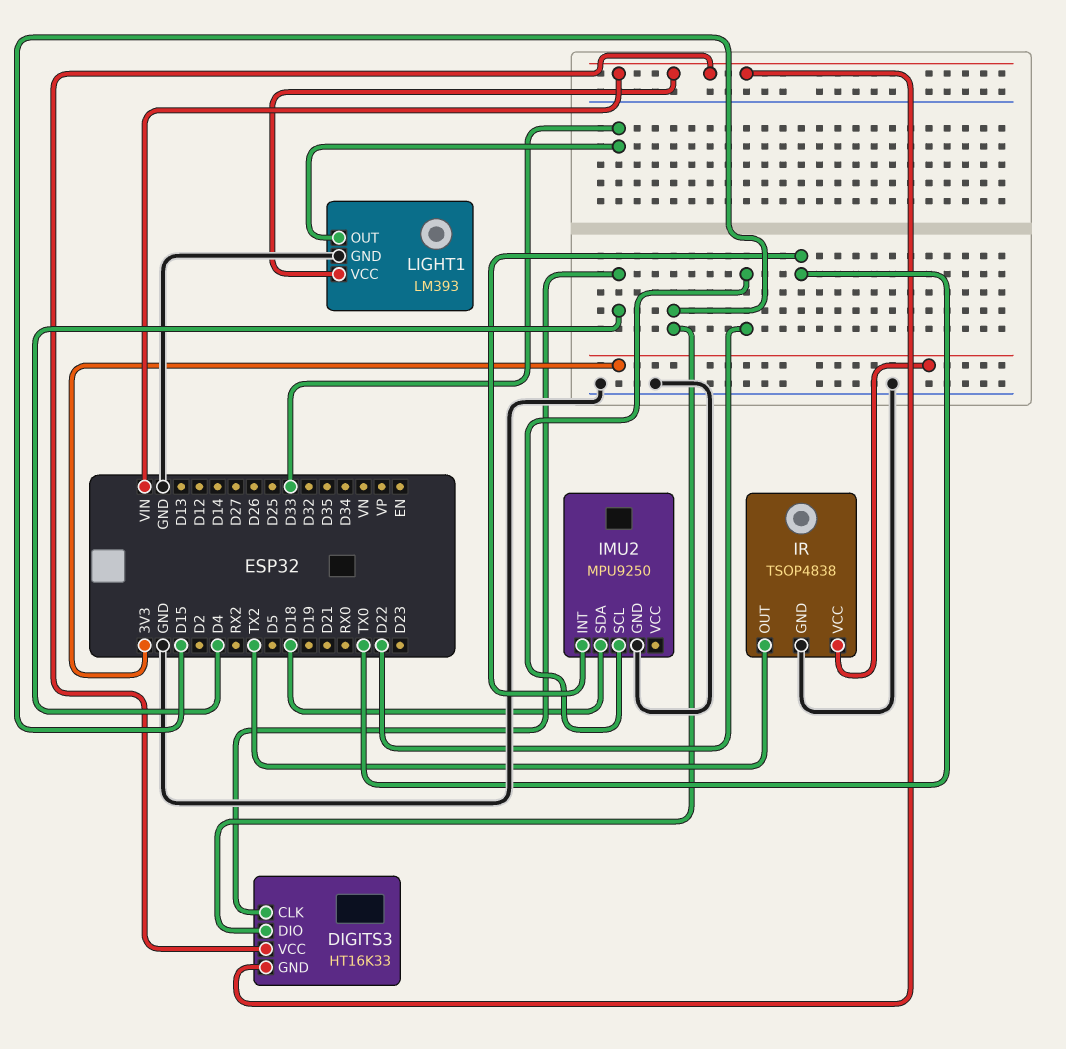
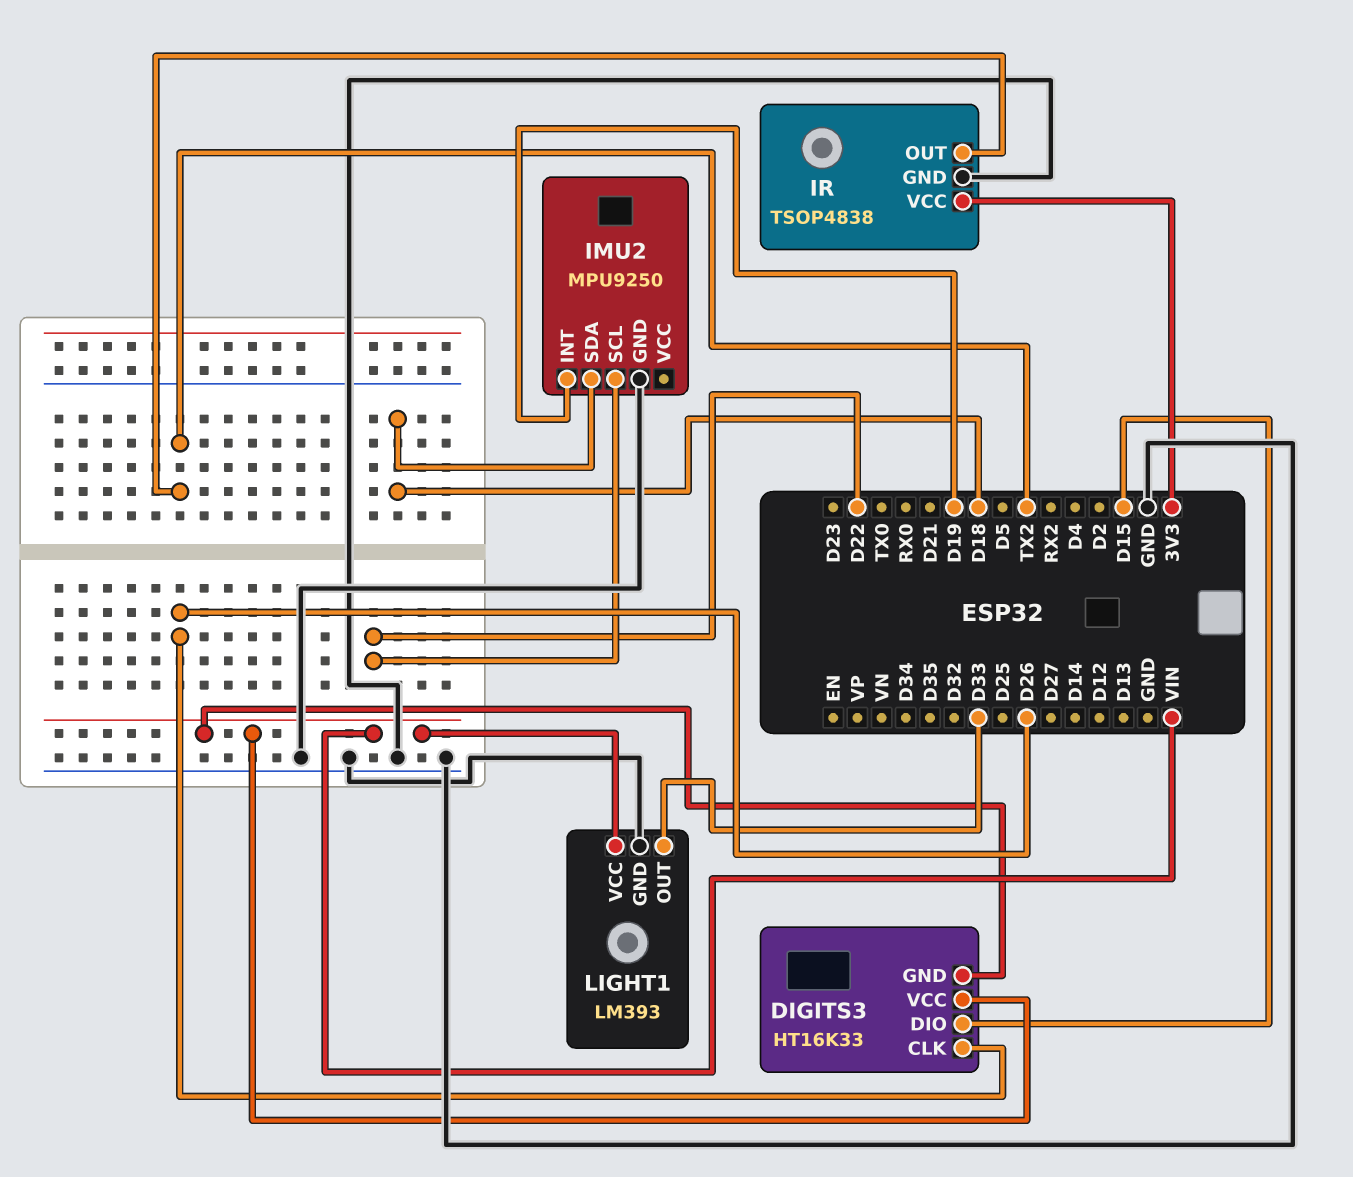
DIGITS3 pin CLK: D4 -> D26
IMU2 pin INT: TX0 -> D19

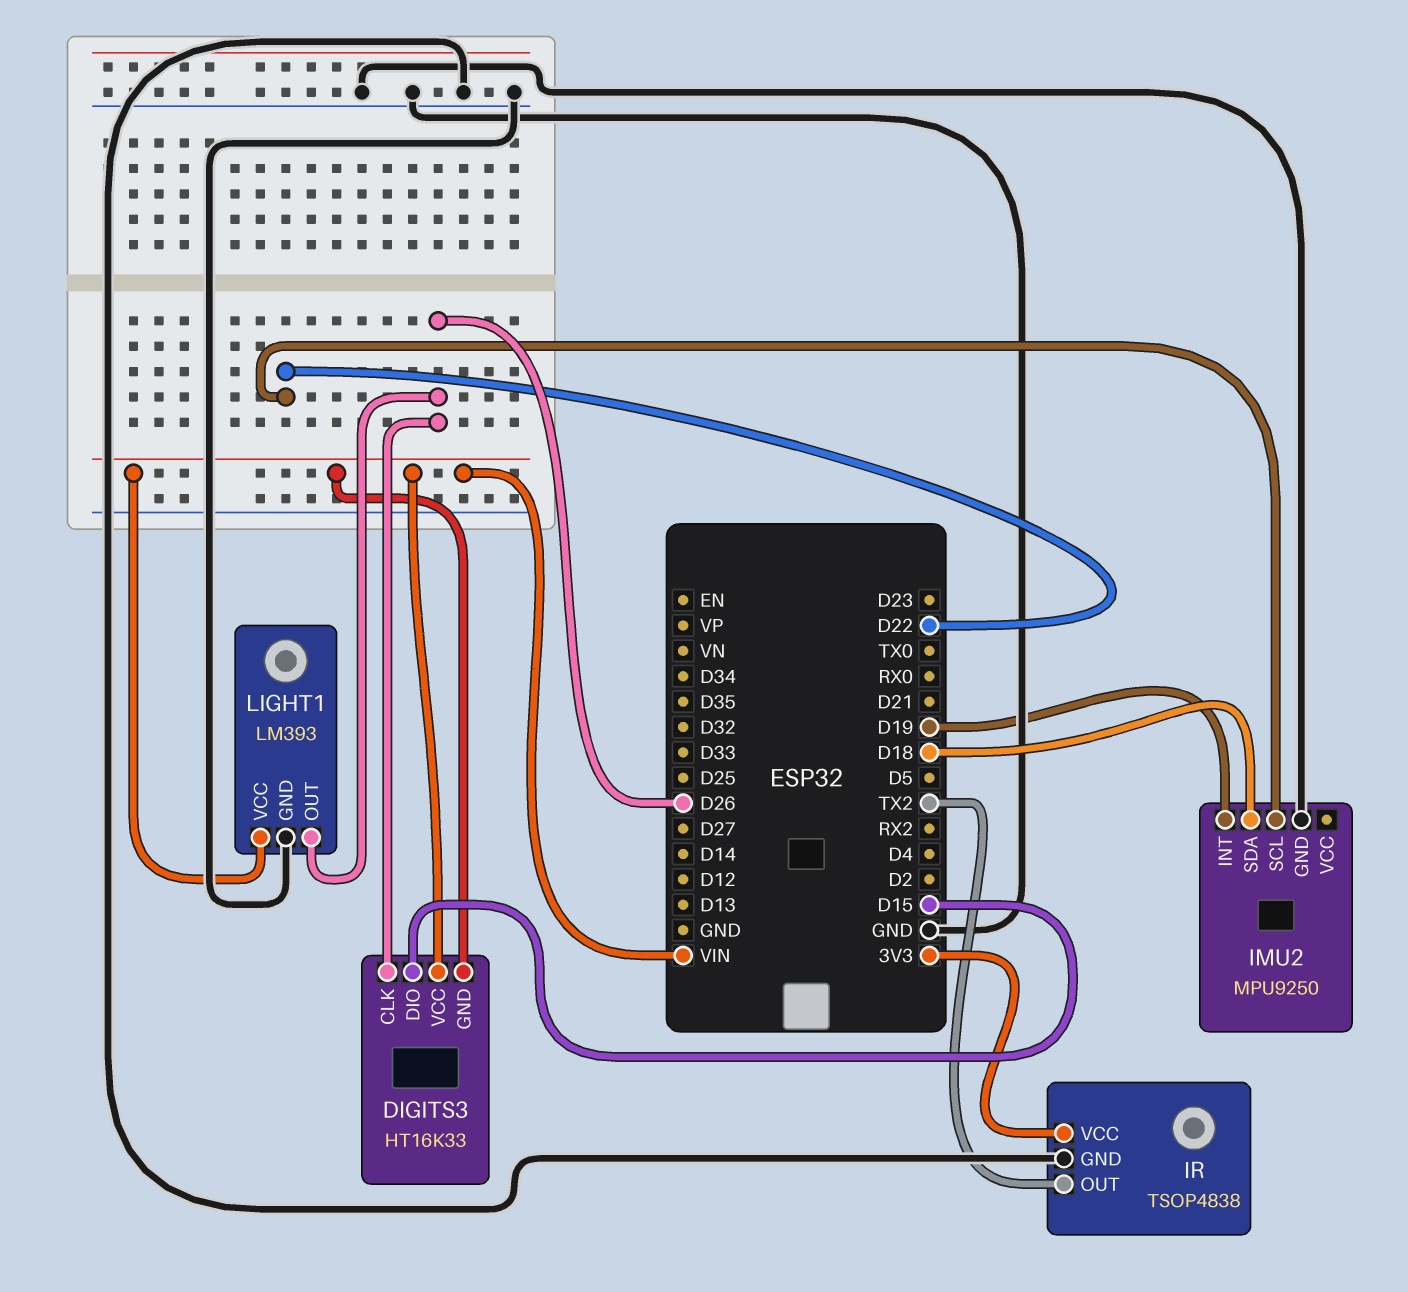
LIGHT1 pin OUT: D33 -> D26

